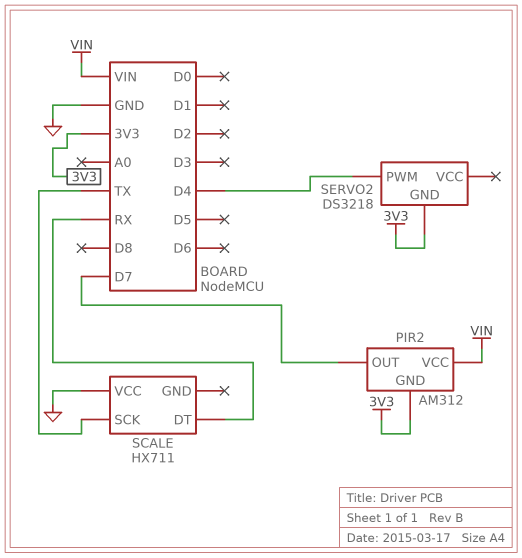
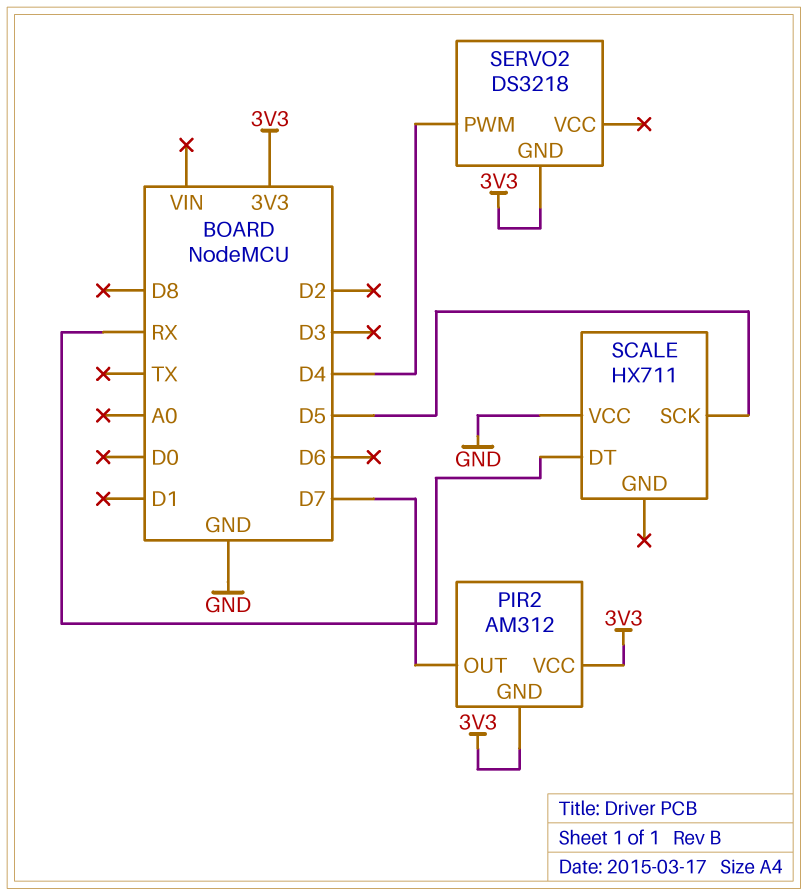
PIR2 pin VCC: VIN -> 3V3
SCALE pin SCK: TX -> D5

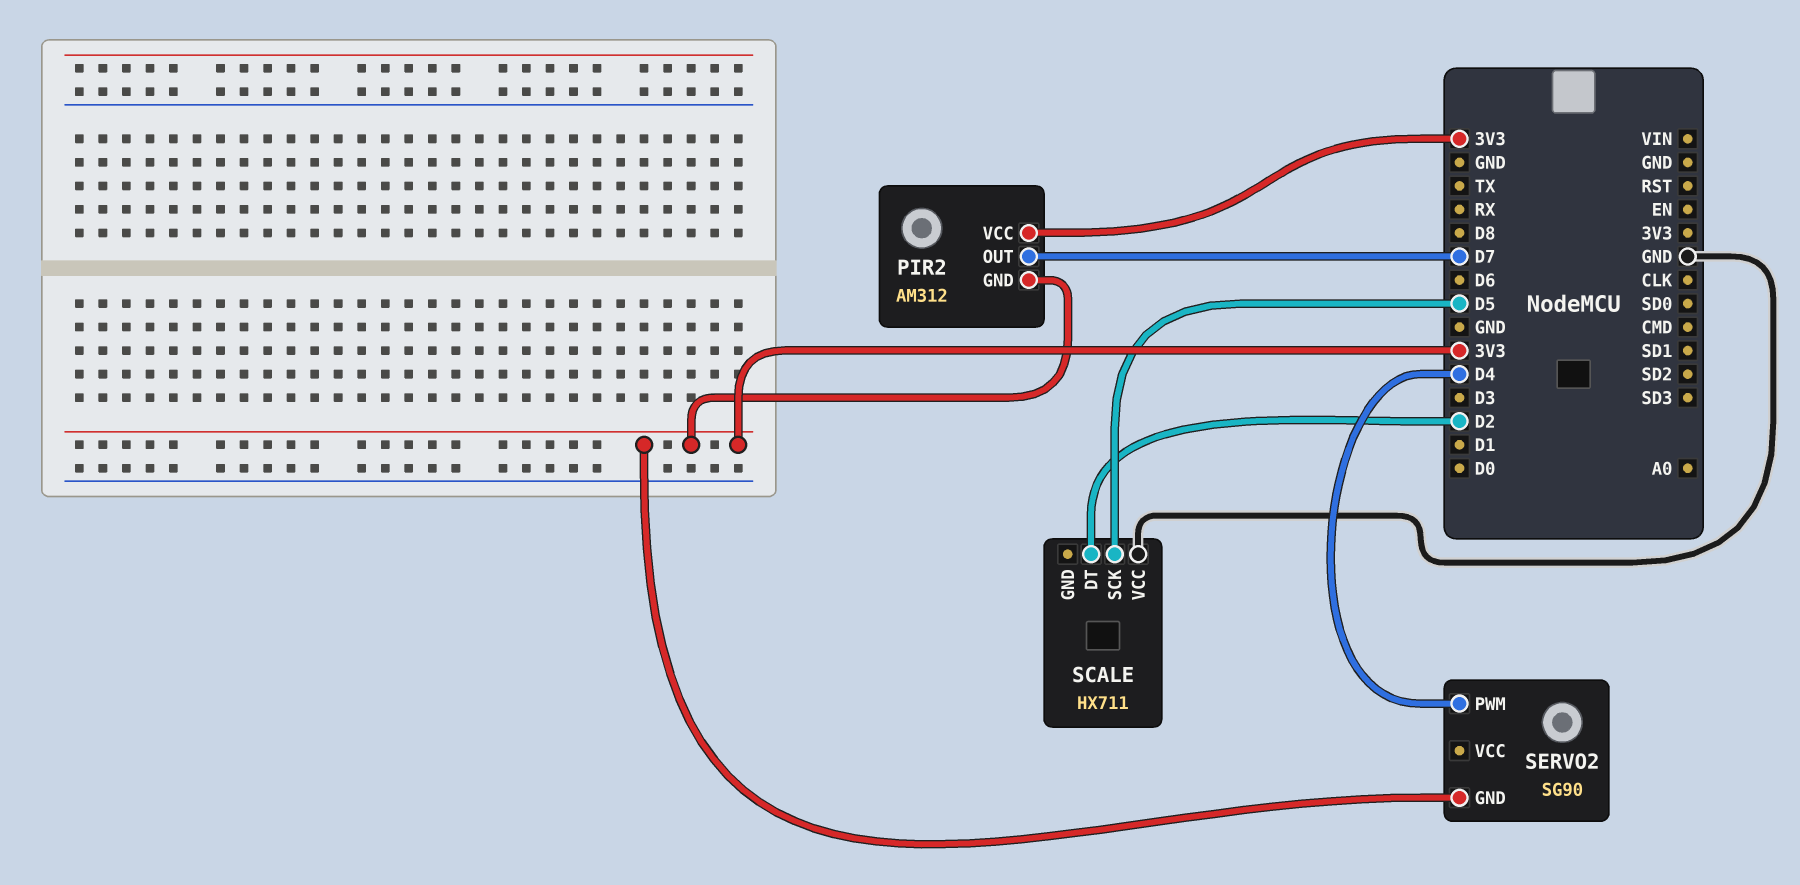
SCALE pin DT: RX -> D2
SERVO2: DS3218 -> SG90

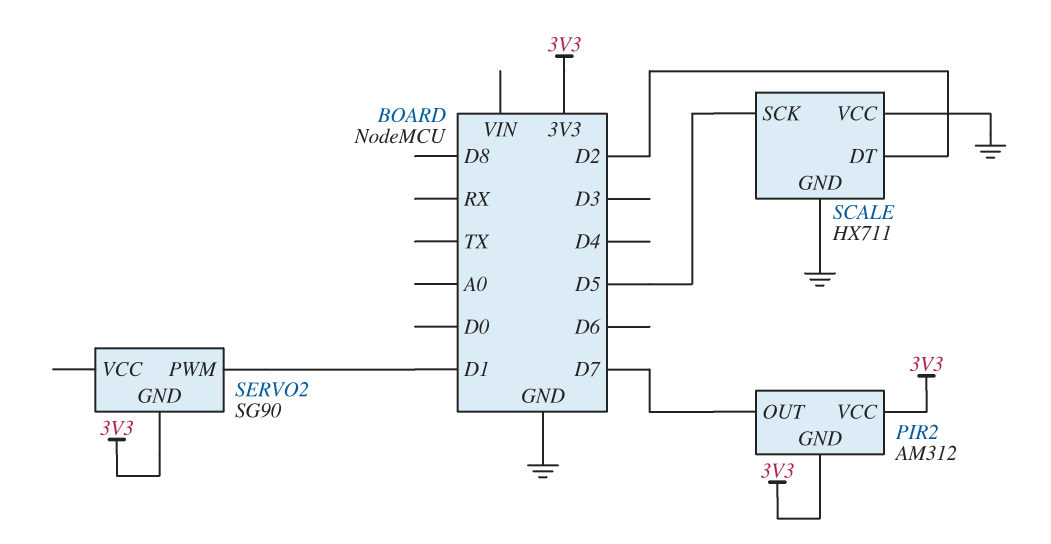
SCALE pin GND: none -> GND
SERVO2 pin PWM: D4 -> D1

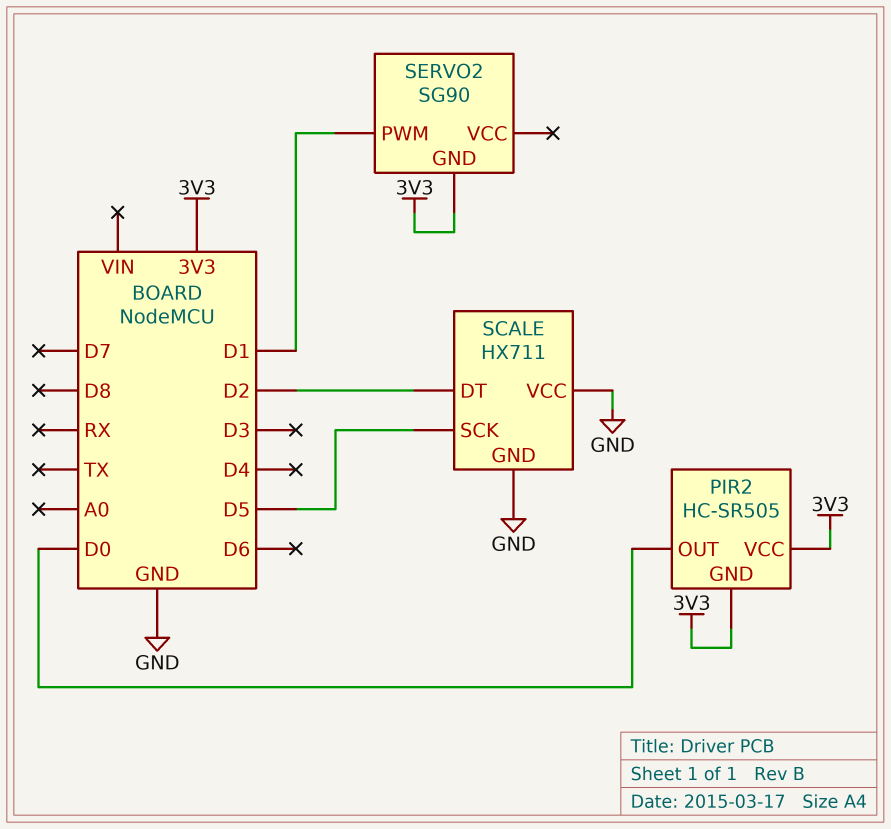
PIR2: AM312 -> HC-SR505
PIR2 pin OUT: D7 -> D0

